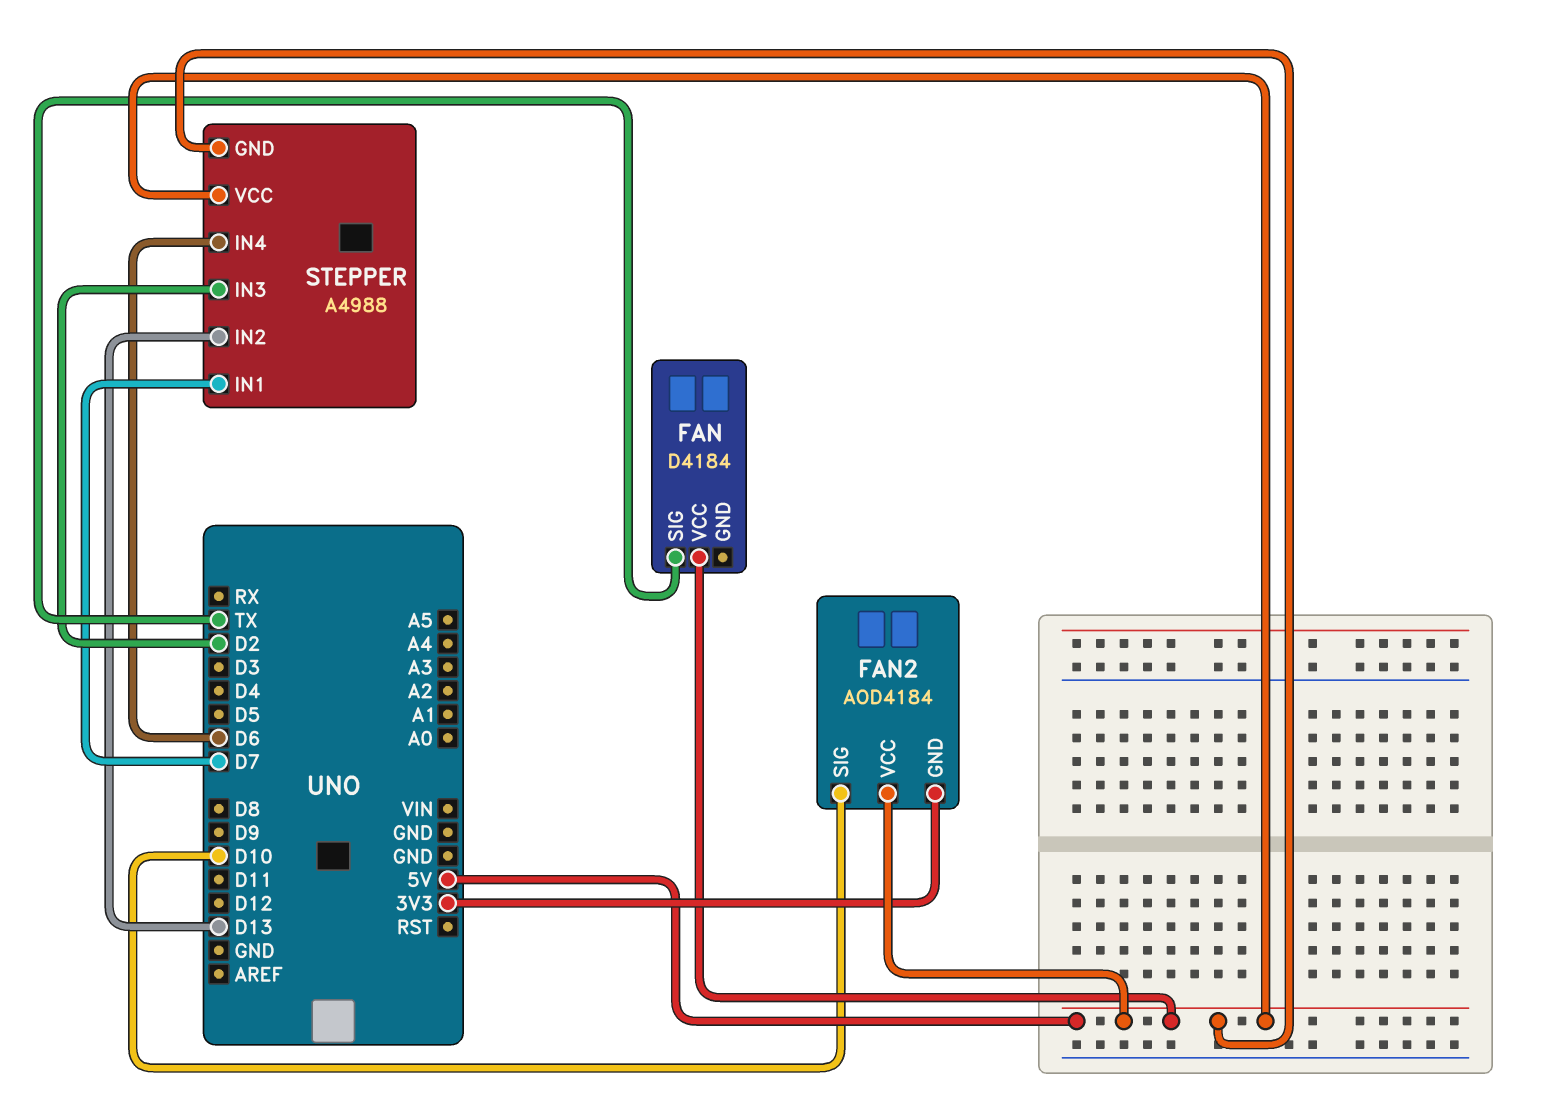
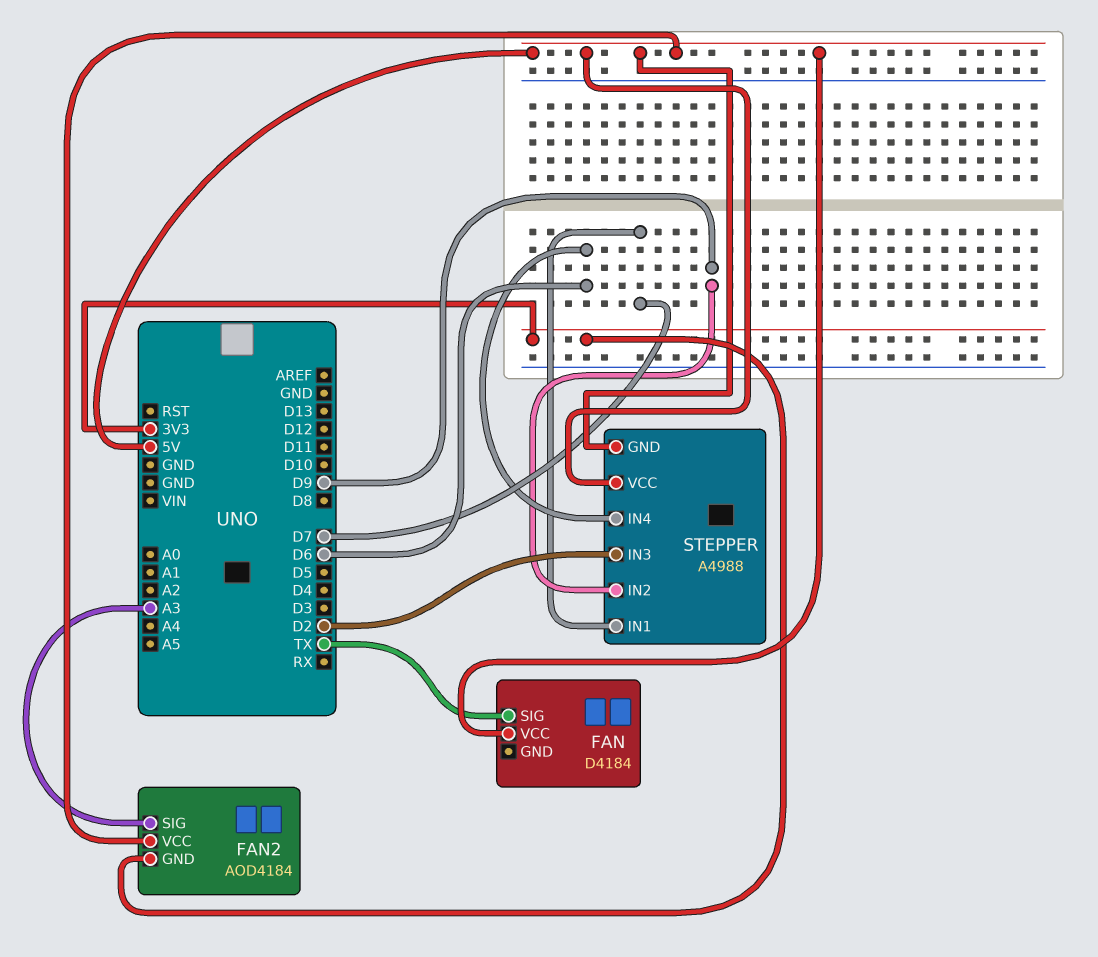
FAN2 pin SIG: D10 -> A3
STEPPER pin IN2: D13 -> D9

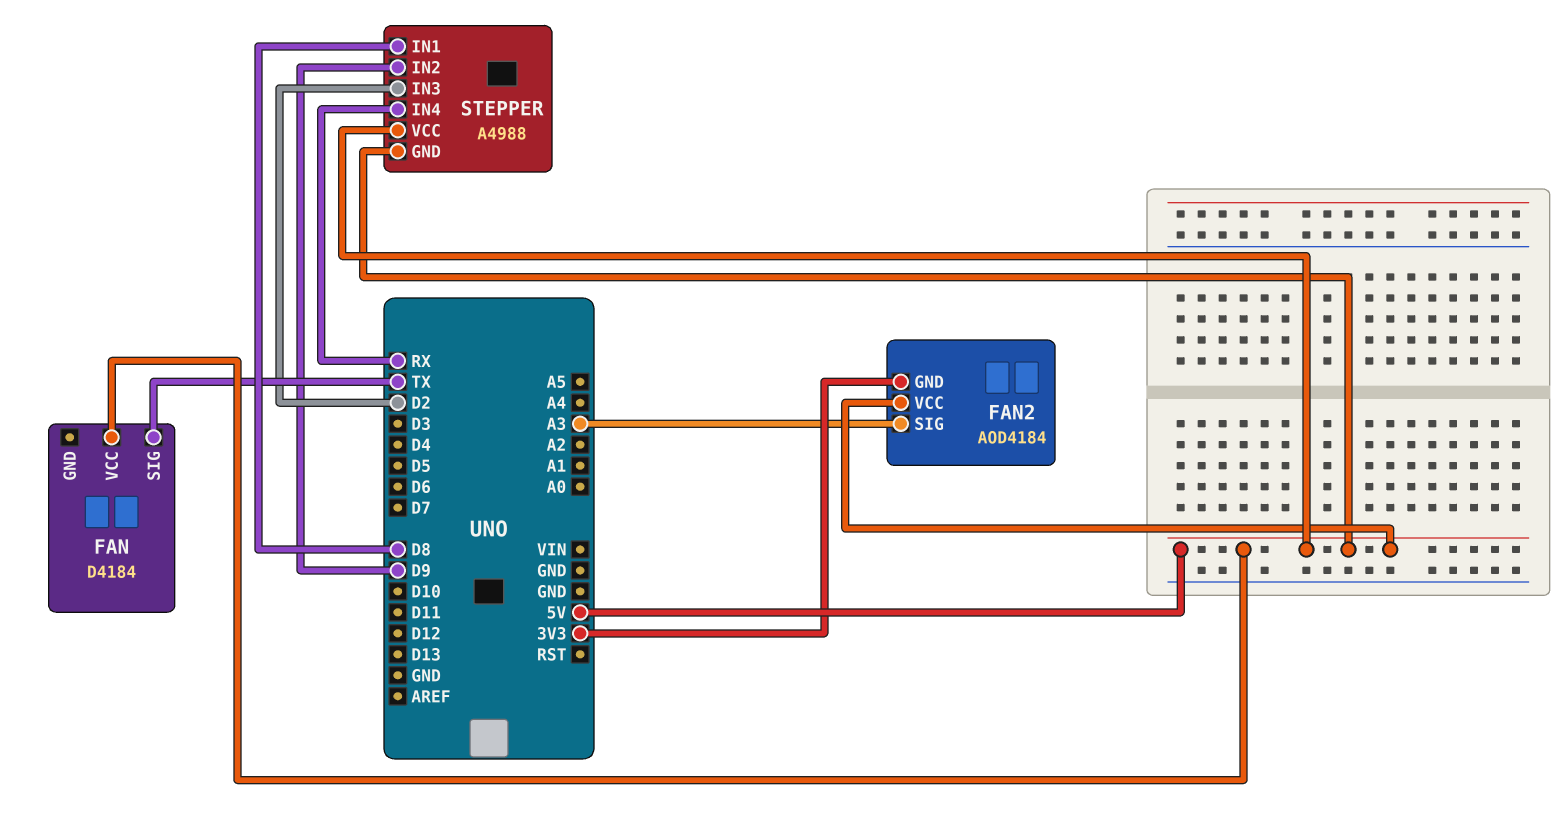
STEPPER pin IN1: D7 -> D8
STEPPER pin IN4: D6 -> RX

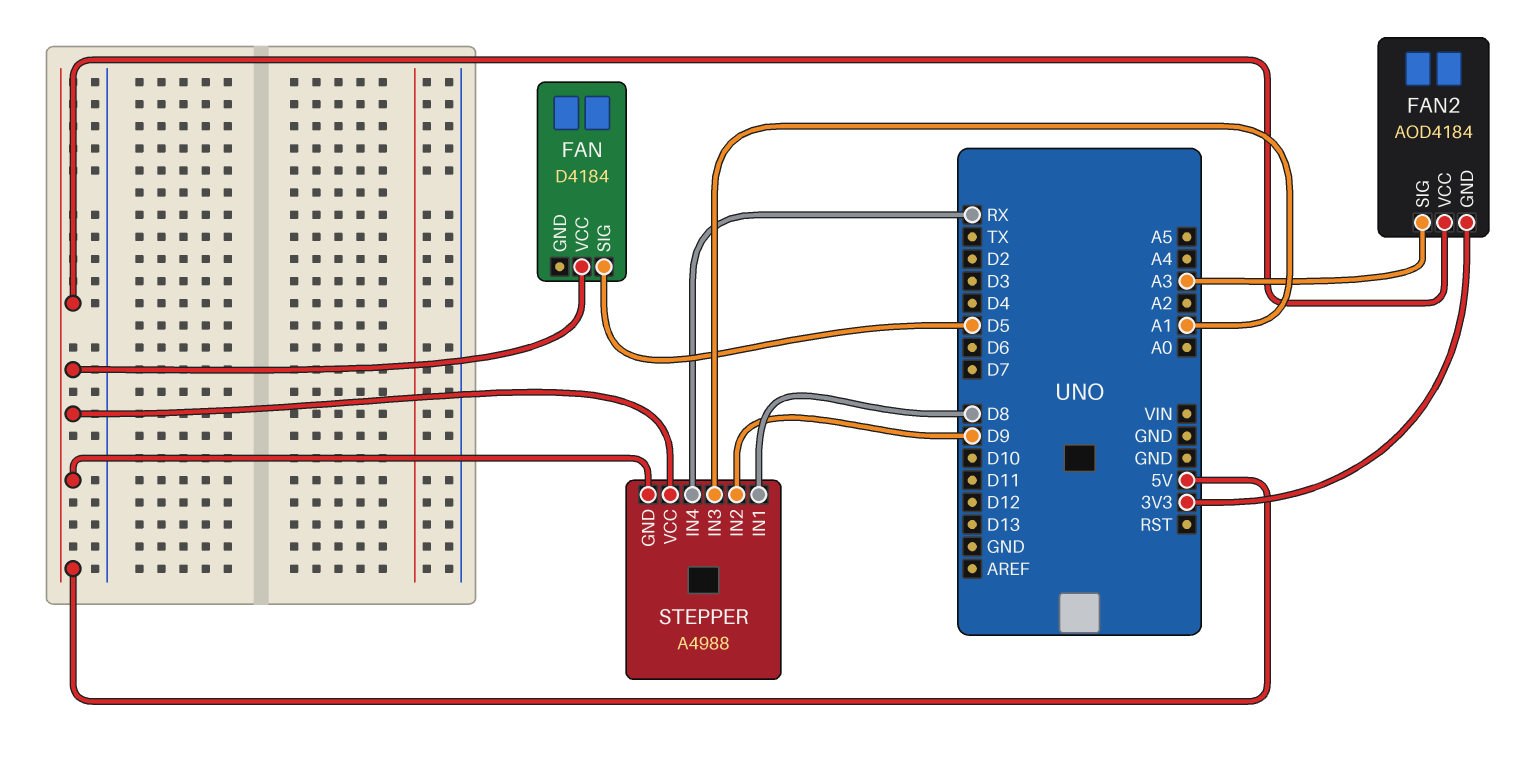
FAN pin SIG: TX -> D5
STEPPER pin IN3: D2 -> A1

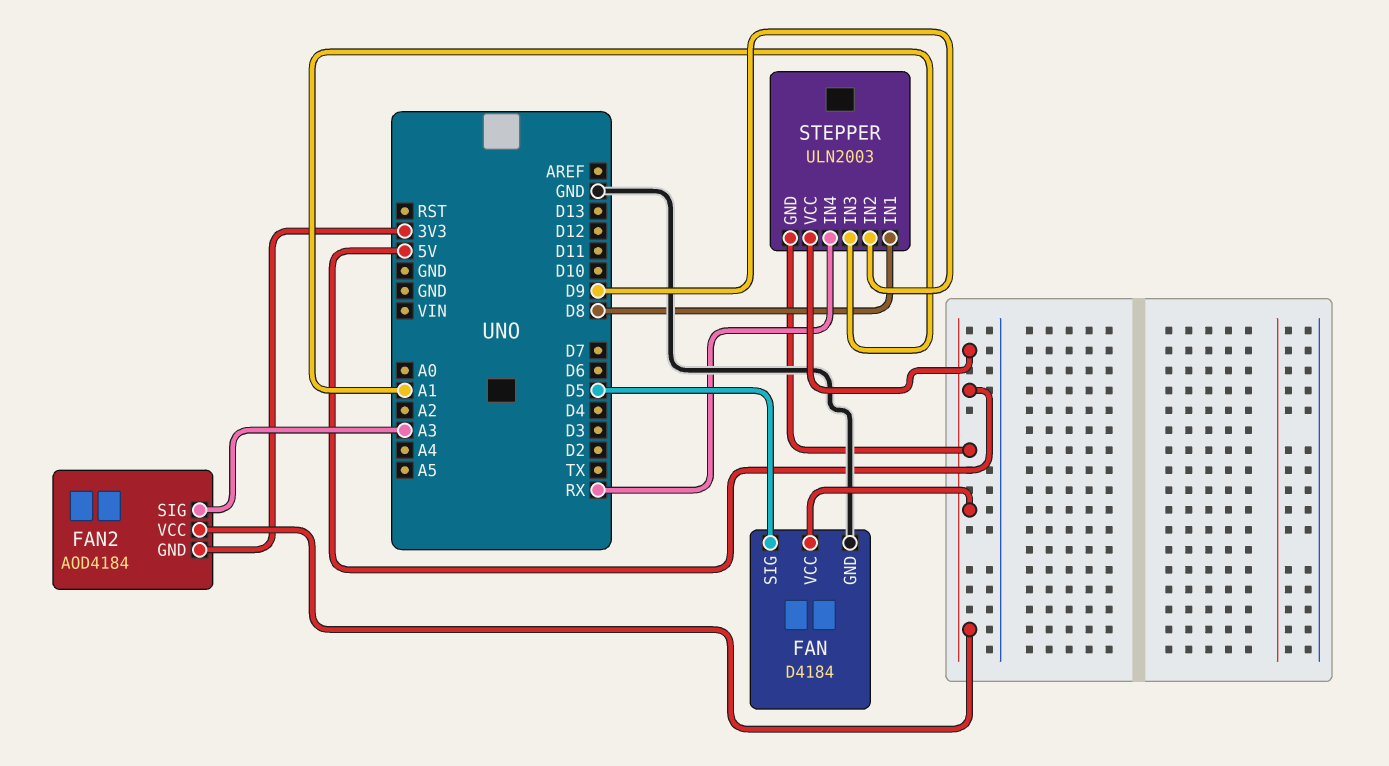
FAN pin GND: none -> GND
STEPPER: A4988 -> ULN2003

